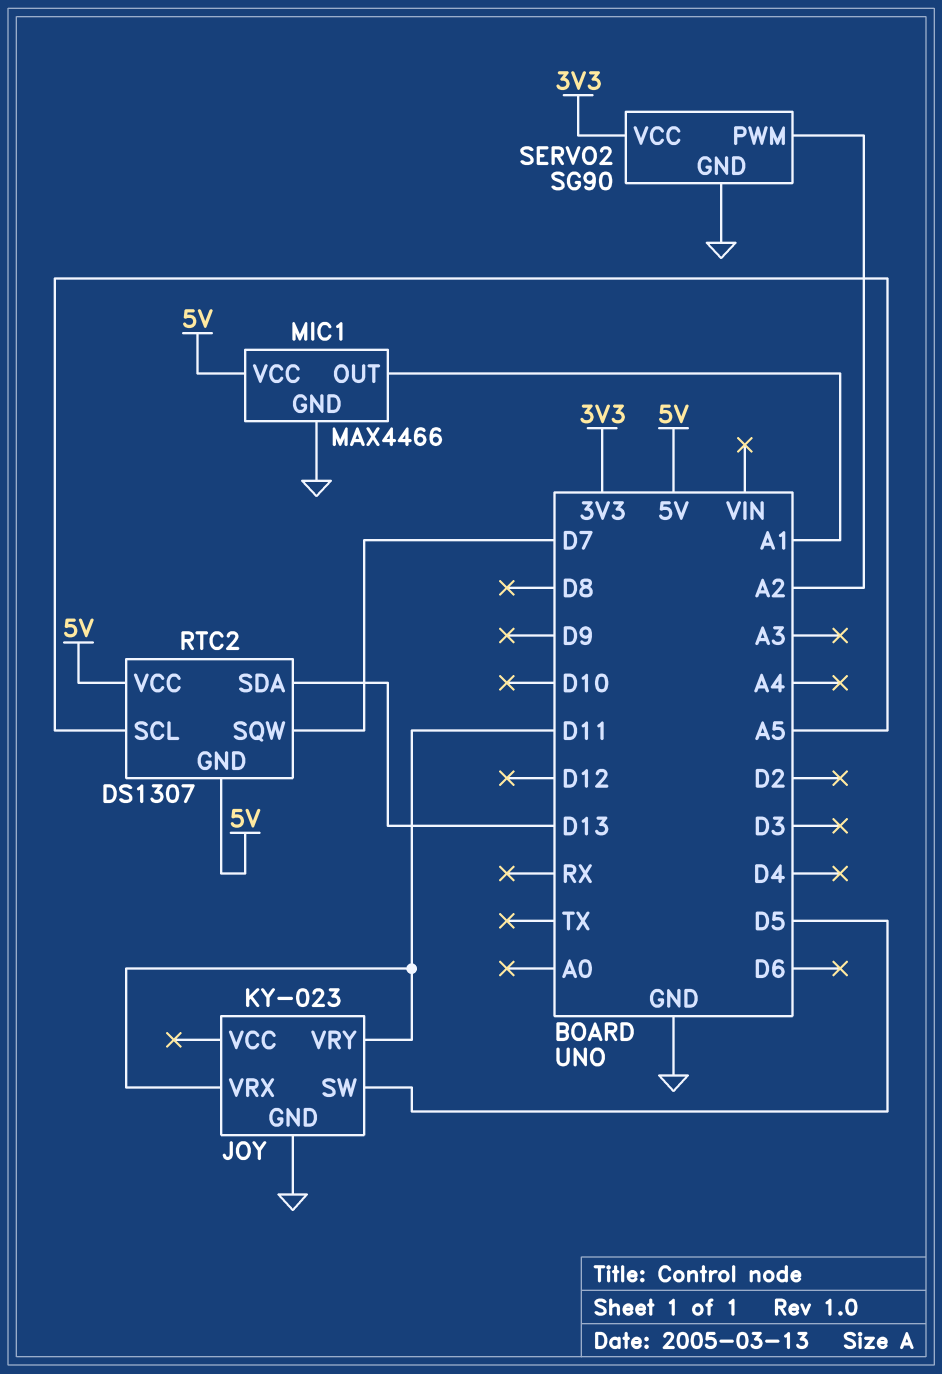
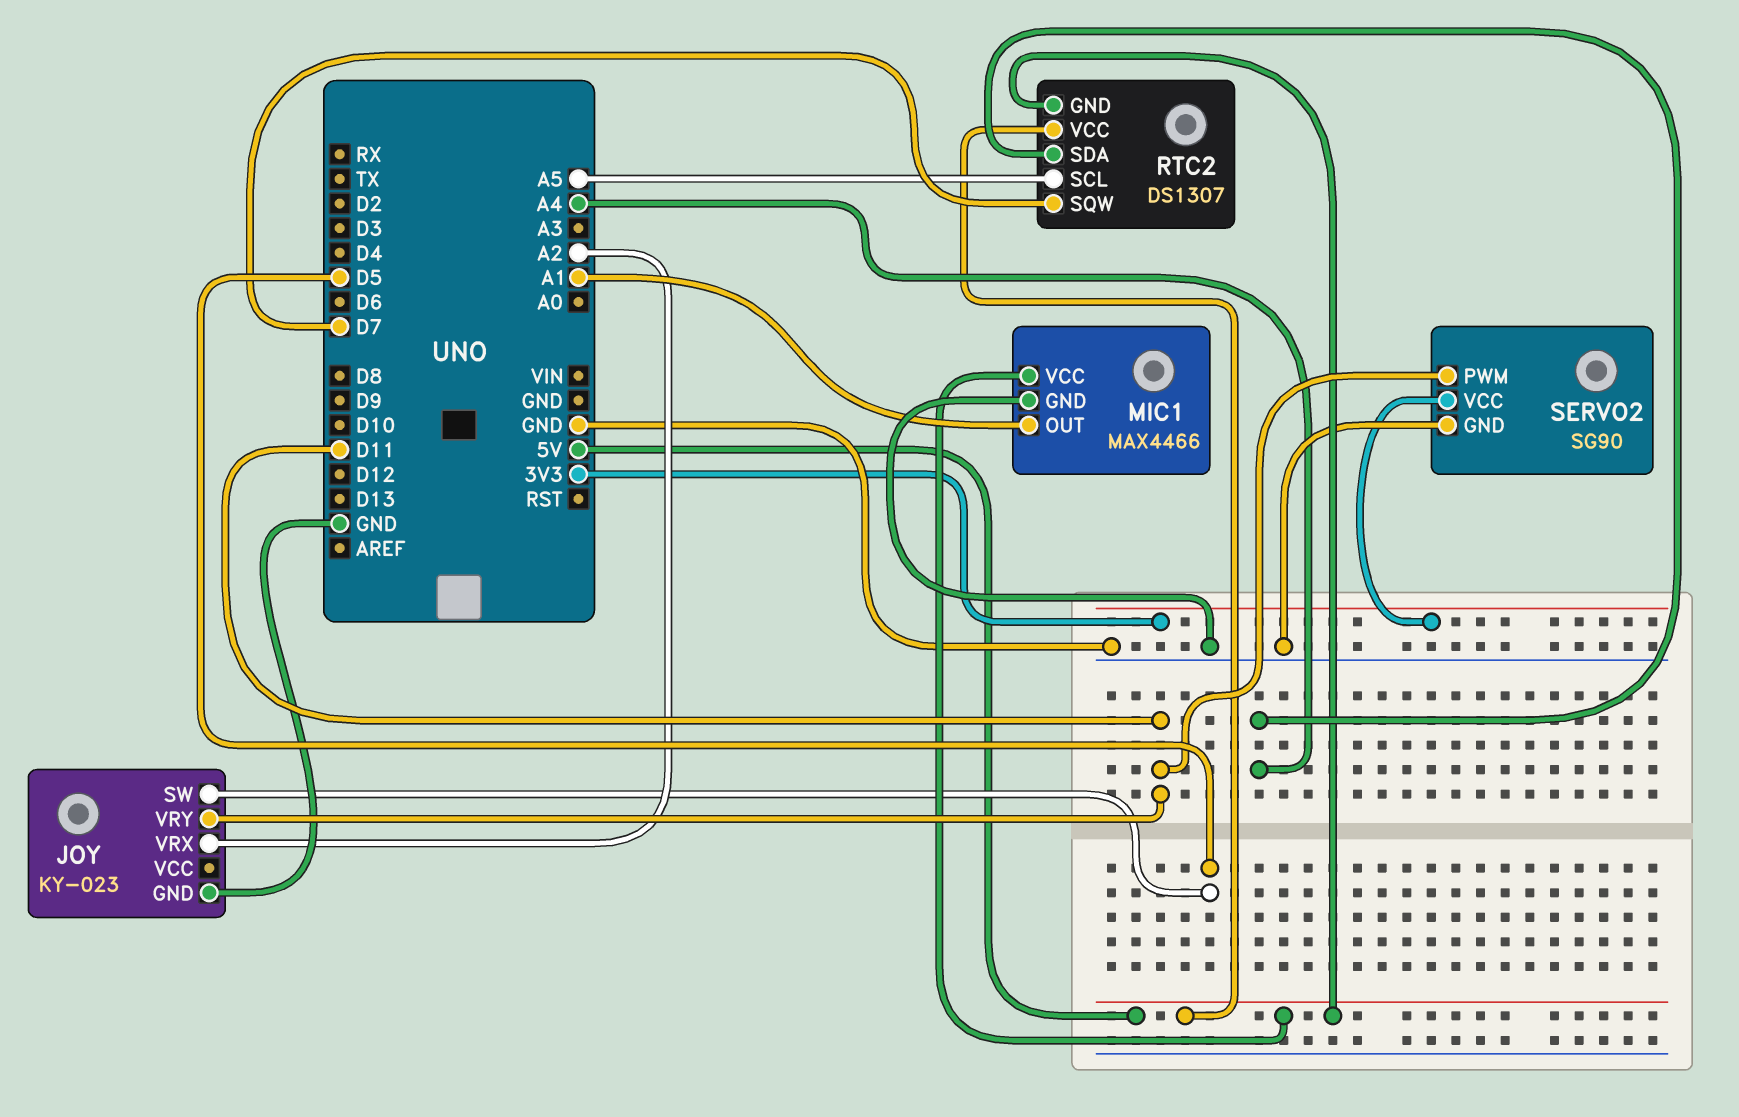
JOY pin VRX: D11 -> A2
RTC2 pin SDA: D13 -> A4
SERVO2 pin PWM: A2 -> D11

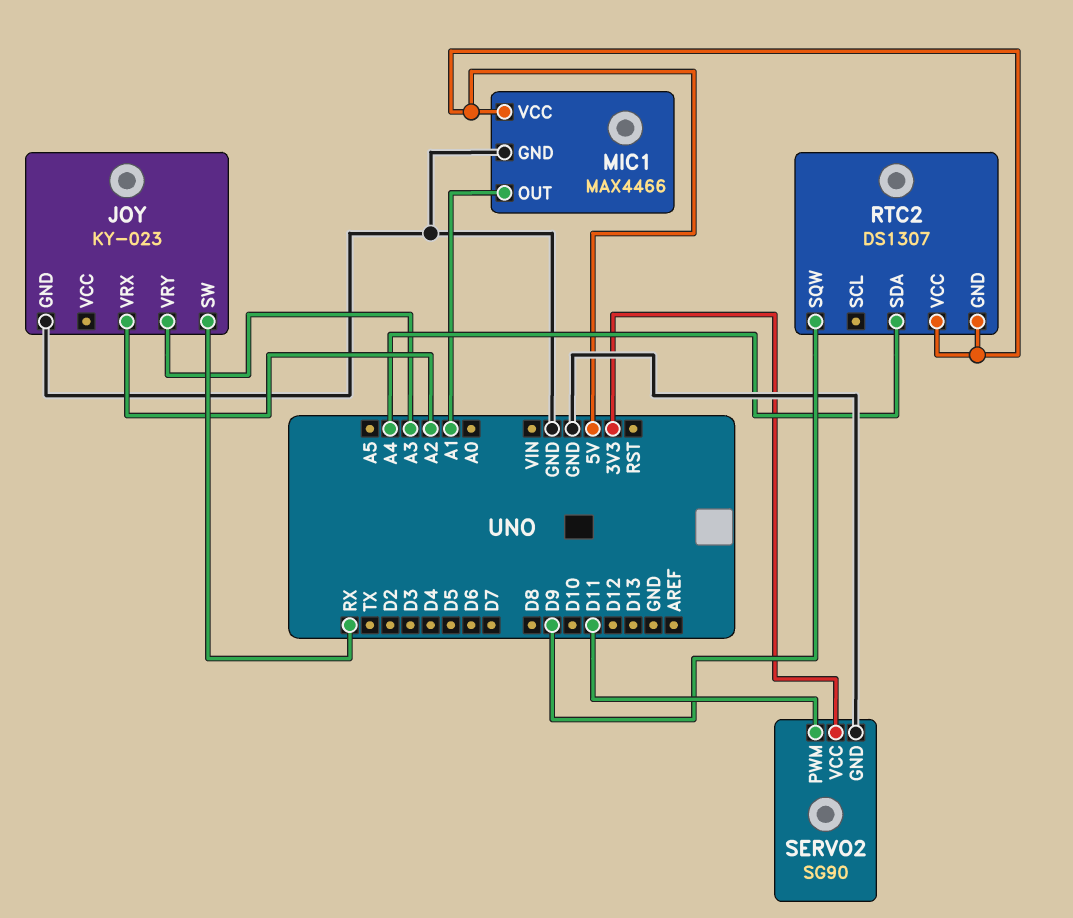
JOY pin SW: D5 -> RX
JOY pin VRY: D11 -> A3
RTC2 pin SCL: A5 -> none
RTC2 pin SQW: D7 -> D9

